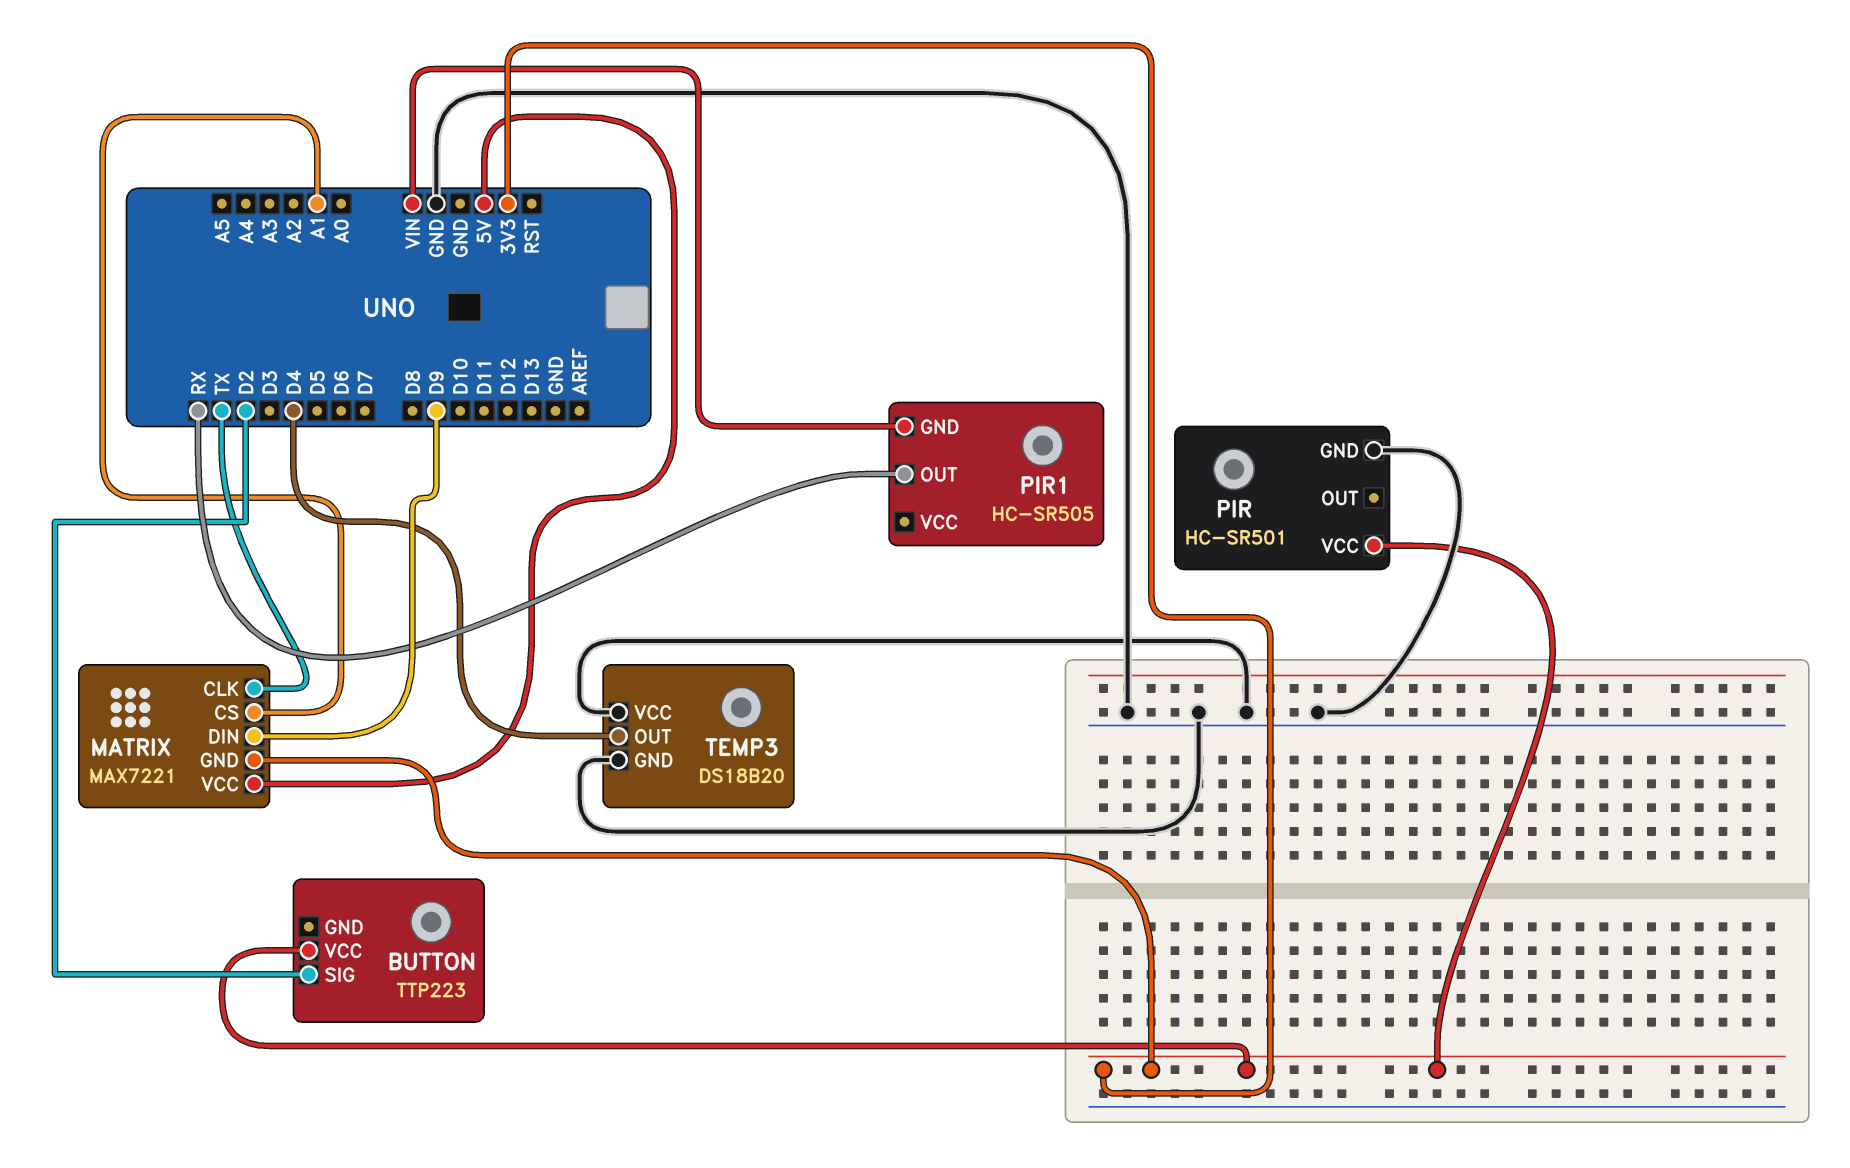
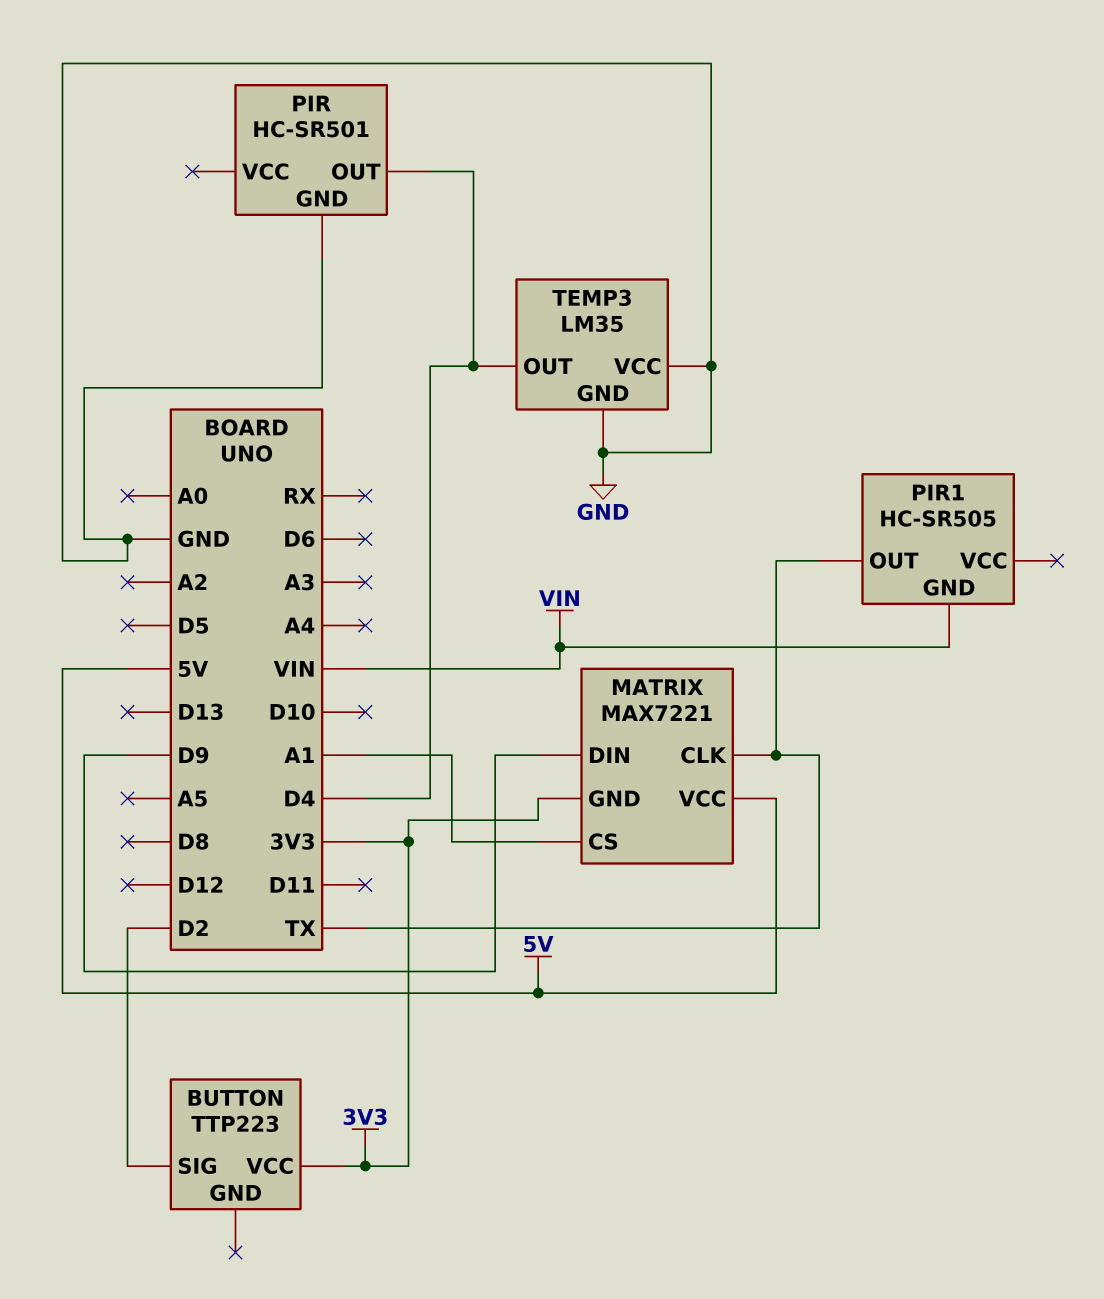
PIR pin OUT: none -> D4
PIR pin VCC: 3V3 -> none
PIR1 pin OUT: RX -> TX
TEMP3: DS18B20 -> LM35

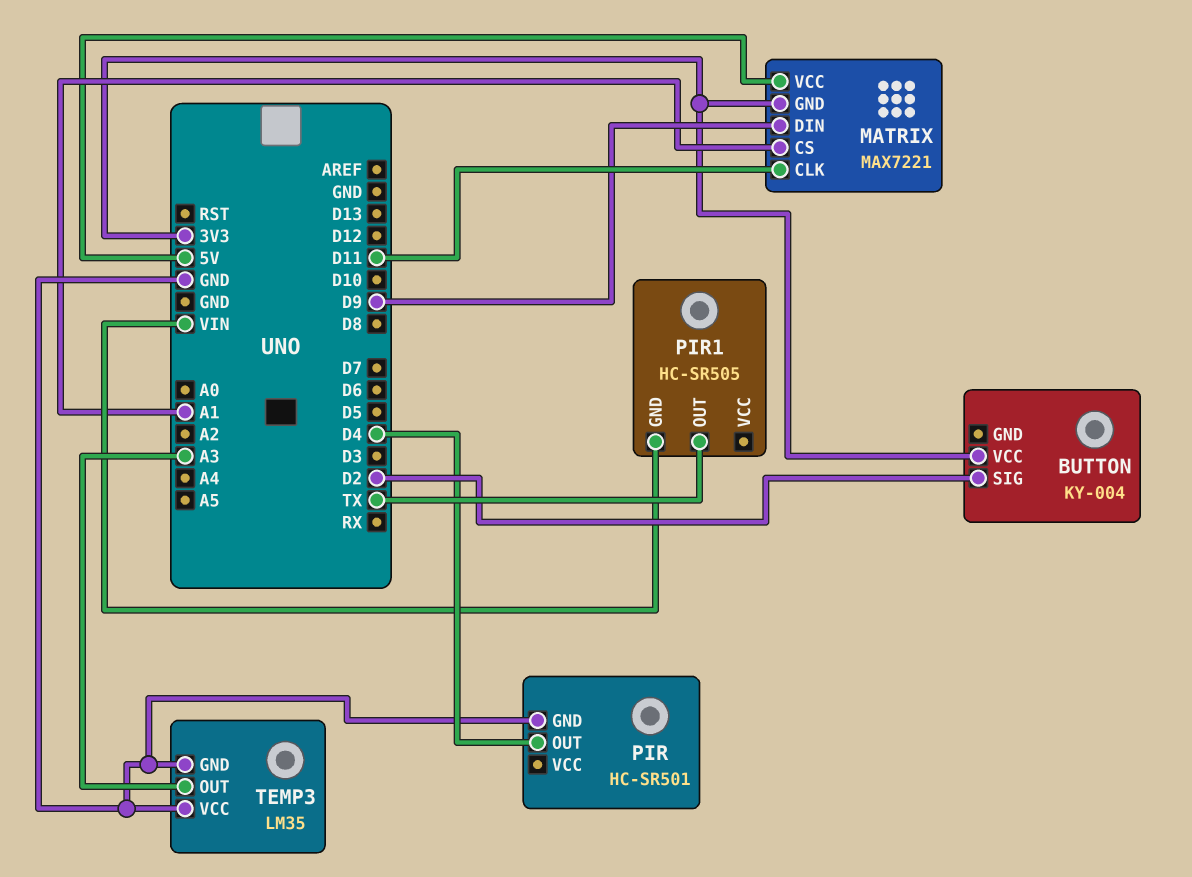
BUTTON: TTP223 -> KY-004
MATRIX pin CLK: TX -> D11
TEMP3 pin OUT: D4 -> A3

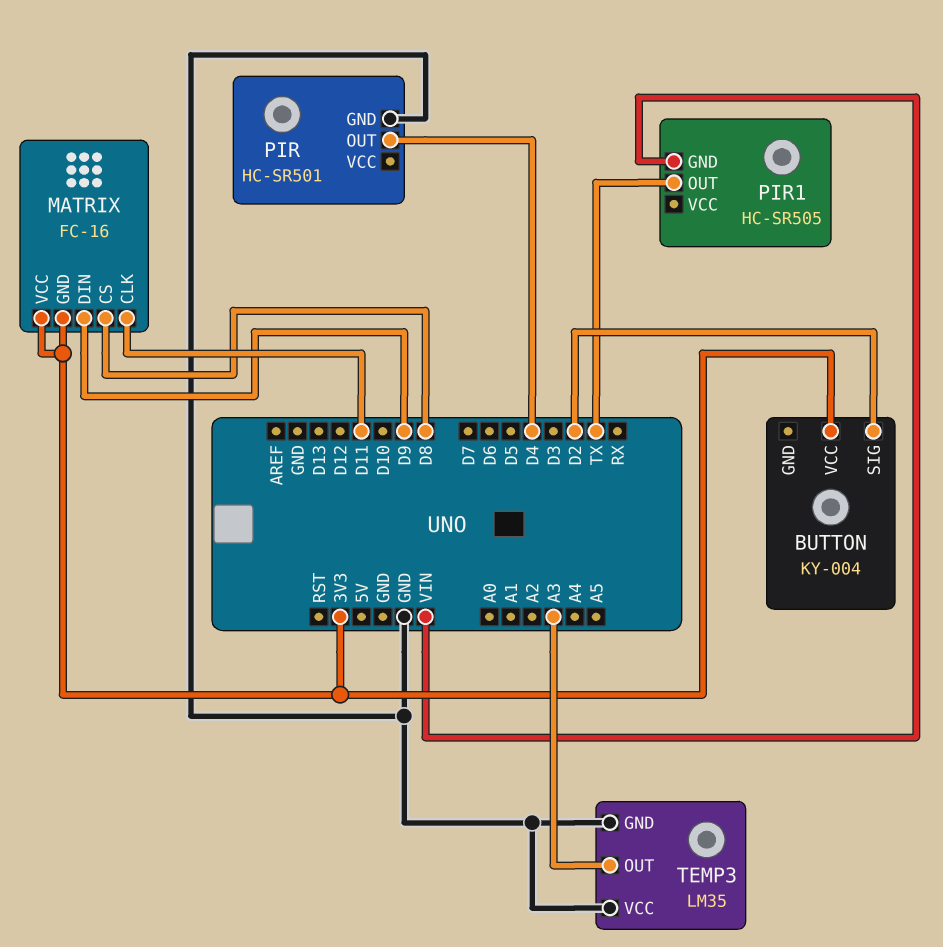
MATRIX: MAX7221 -> FC-16
MATRIX pin CS: A1 -> D8
MATRIX pin VCC: 5V -> 3V3

